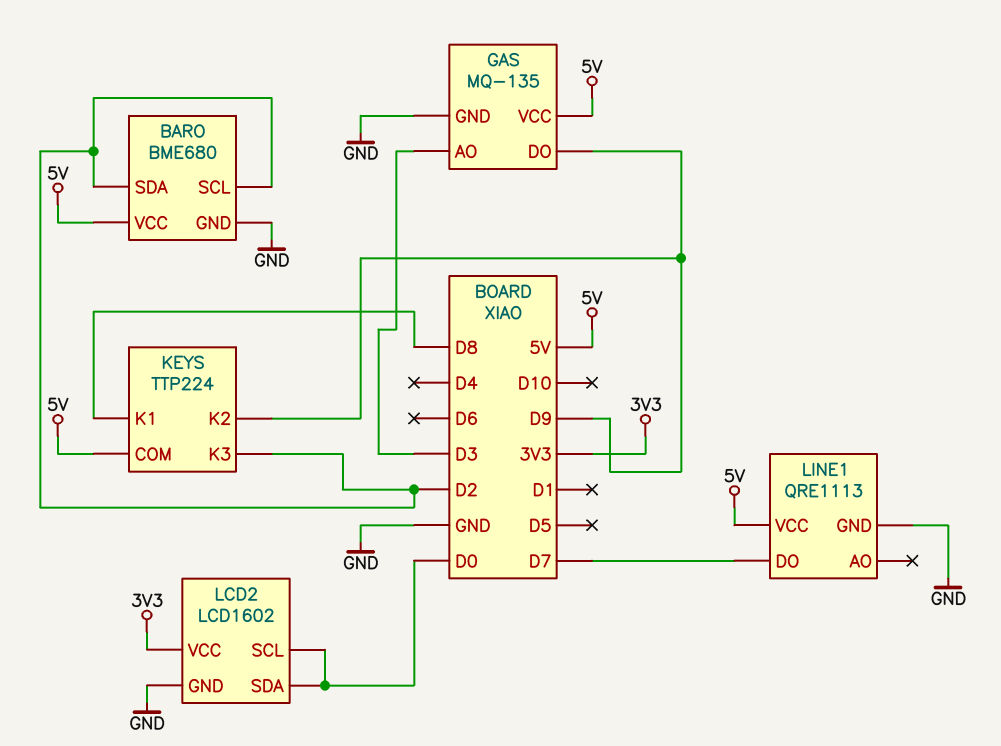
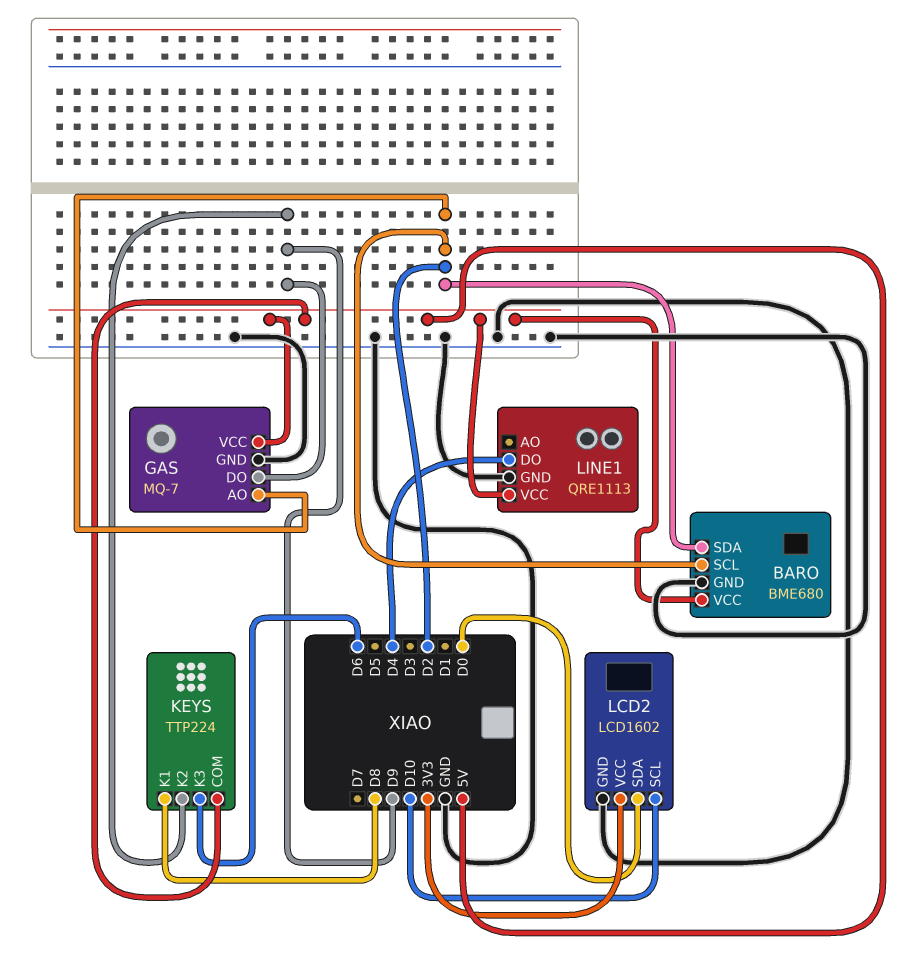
GAS: MQ-135 -> MQ-7
GAS pin AO: D3 -> D2
KEYS pin K3: D2 -> D6
LCD2 pin SCL: D0 -> D10
LINE1 pin DO: D7 -> D4

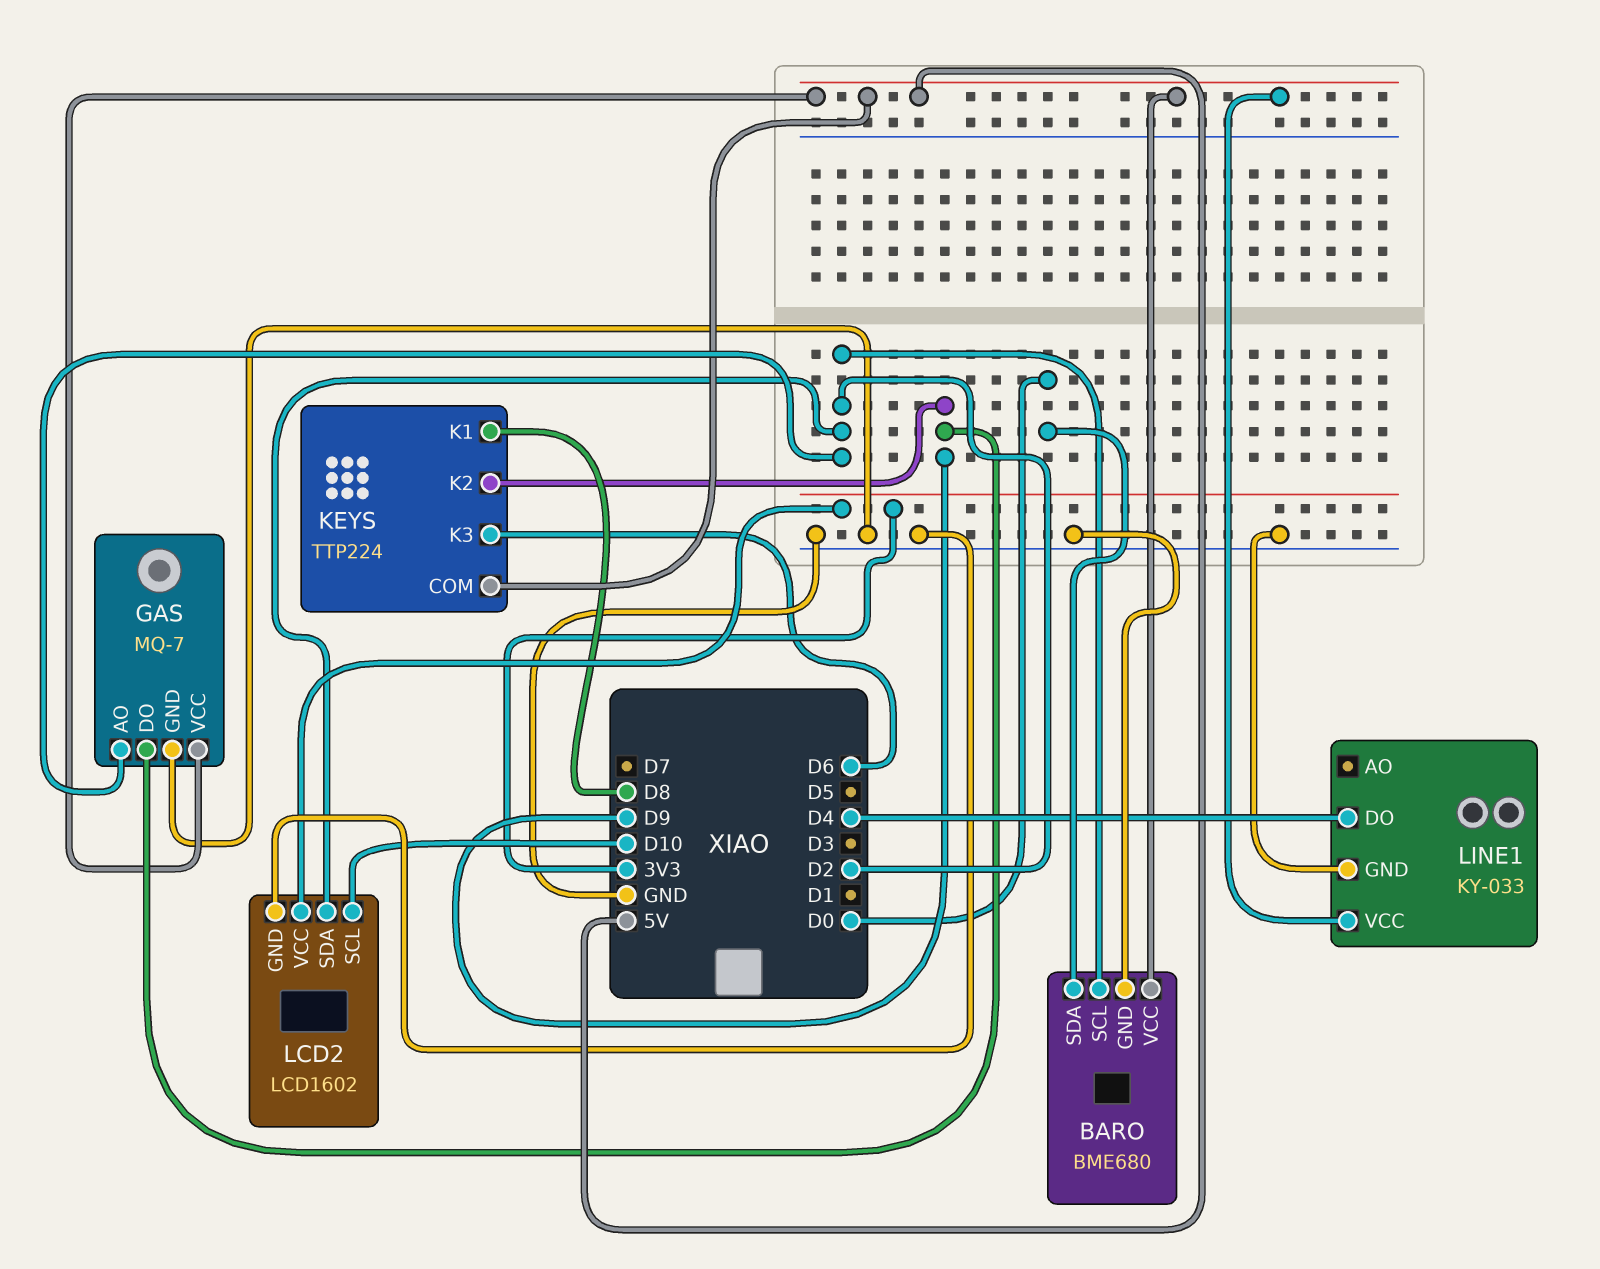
BARO pin SDA: D2 -> D0
LCD2 pin SDA: D0 -> D2
LINE1: QRE1113 -> KY-033

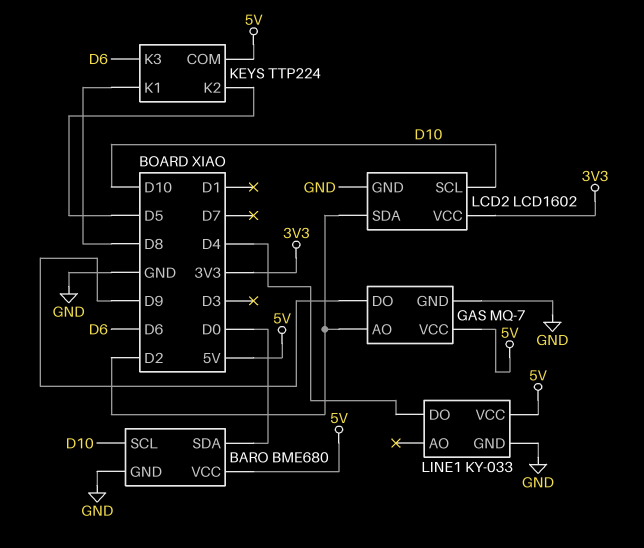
BARO pin SCL: D2 -> D10
KEYS pin K2: D9 -> D5

